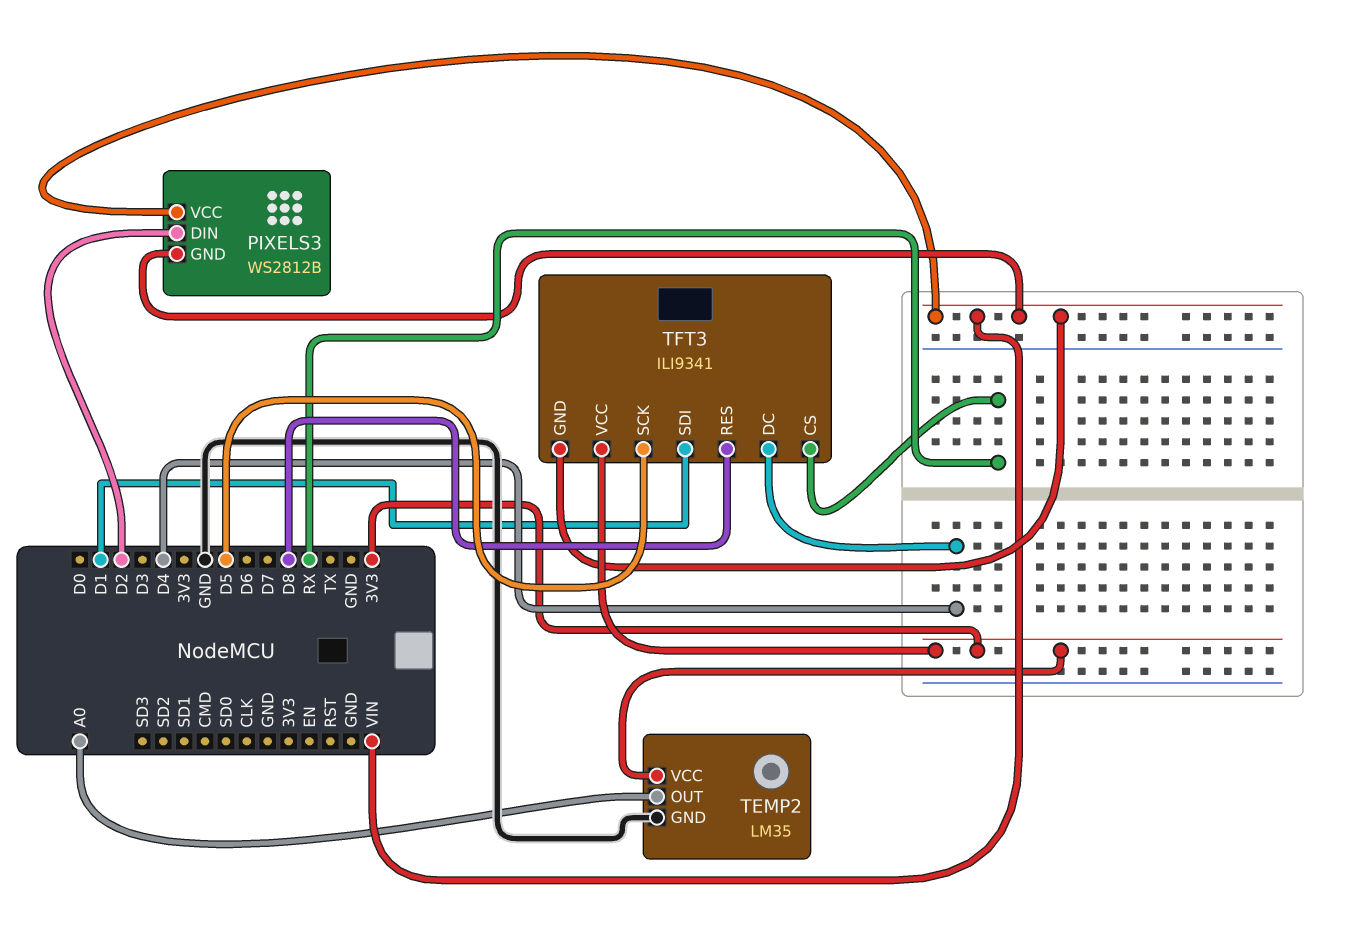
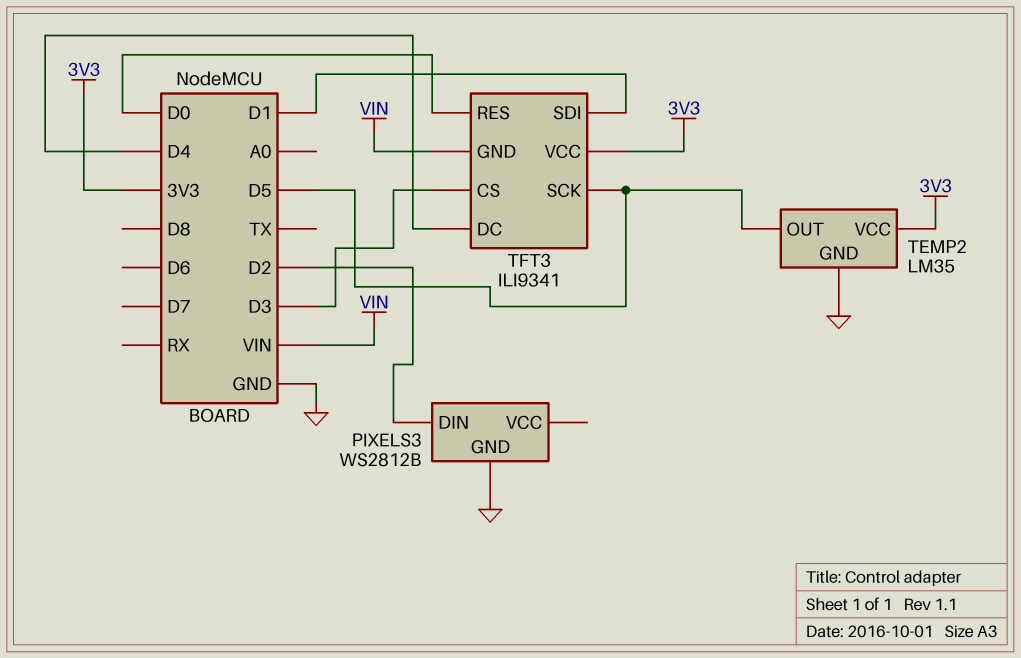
PIXELS3 pin GND: VIN -> GND
PIXELS3 pin VCC: VIN -> none
TEMP2 pin OUT: A0 -> D5
TFT3 pin CS: RX -> D3
TFT3 pin RES: D8 -> D0

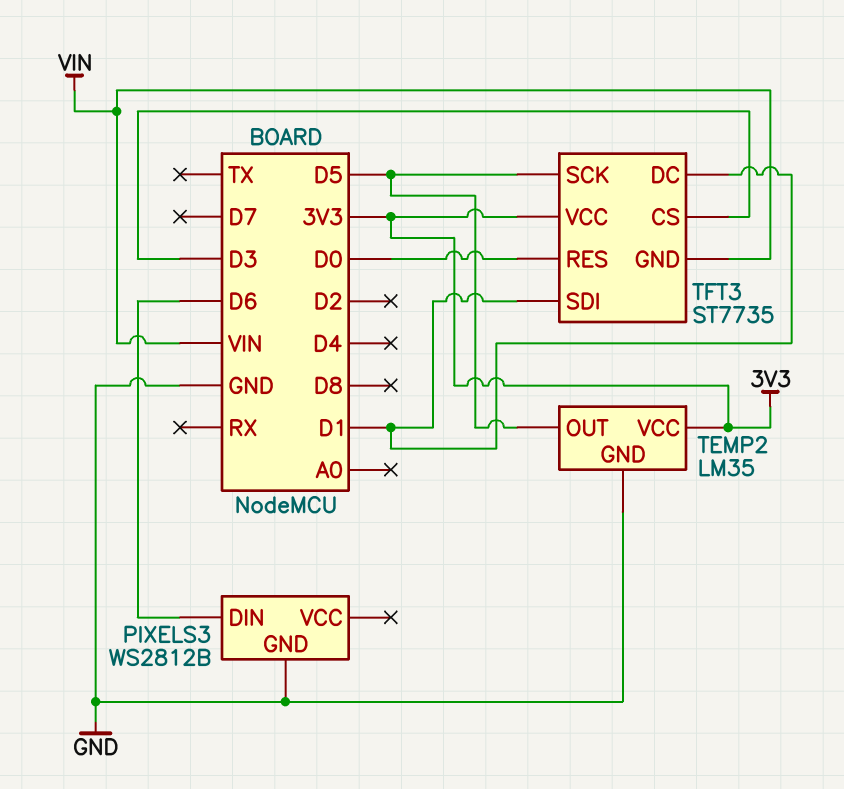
PIXELS3 pin DIN: D2 -> D6
TFT3: ILI9341 -> ST7735
TFT3 pin DC: D4 -> D1

